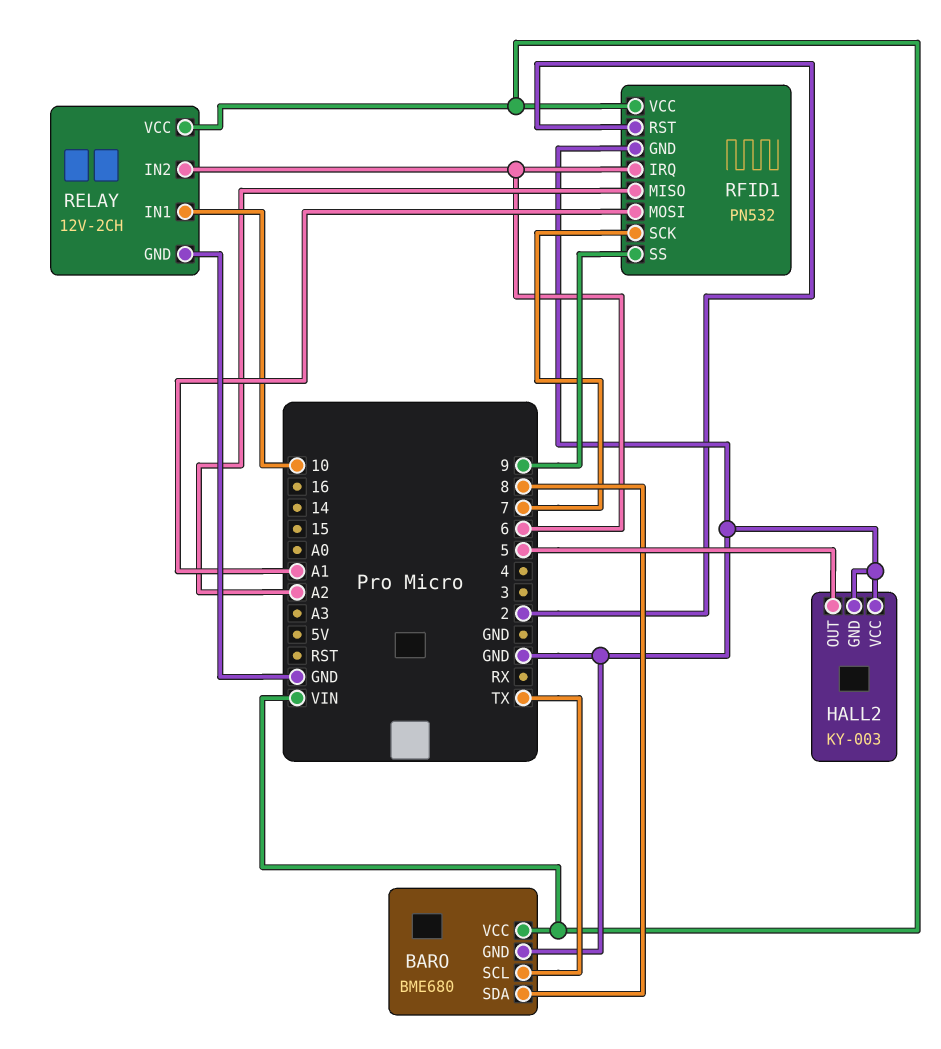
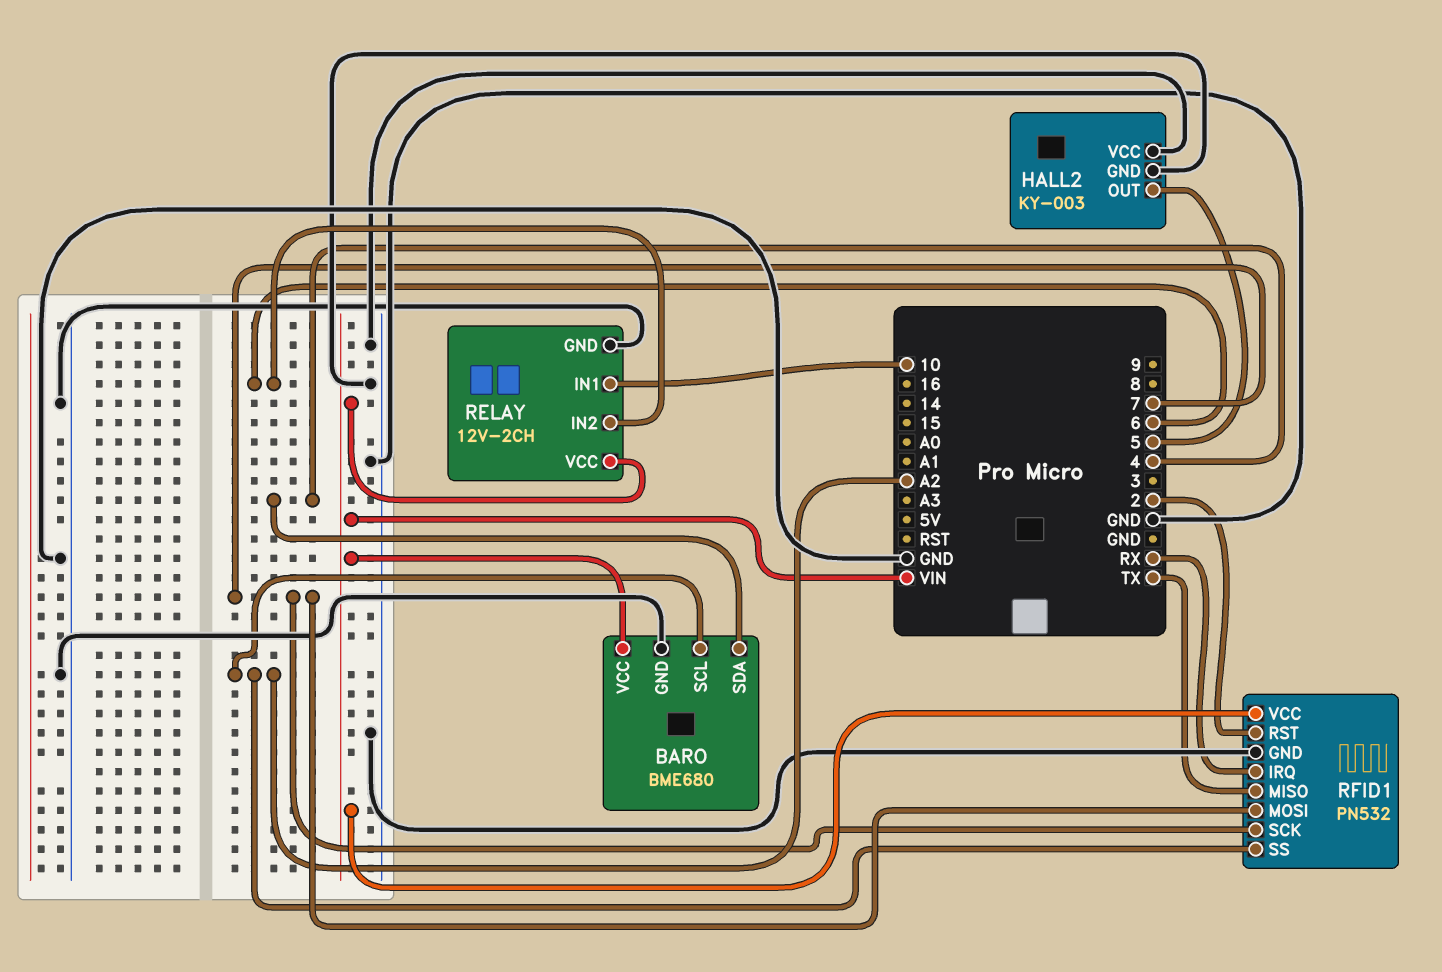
BARO pin SCL: TX -> A2
BARO pin SDA: 8 -> 4
RFID1 pin IRQ: 6 -> RX
RFID1 pin MISO: A2 -> TX
RFID1 pin MOSI: A1 -> 7
RFID1 pin SS: 9 -> A2

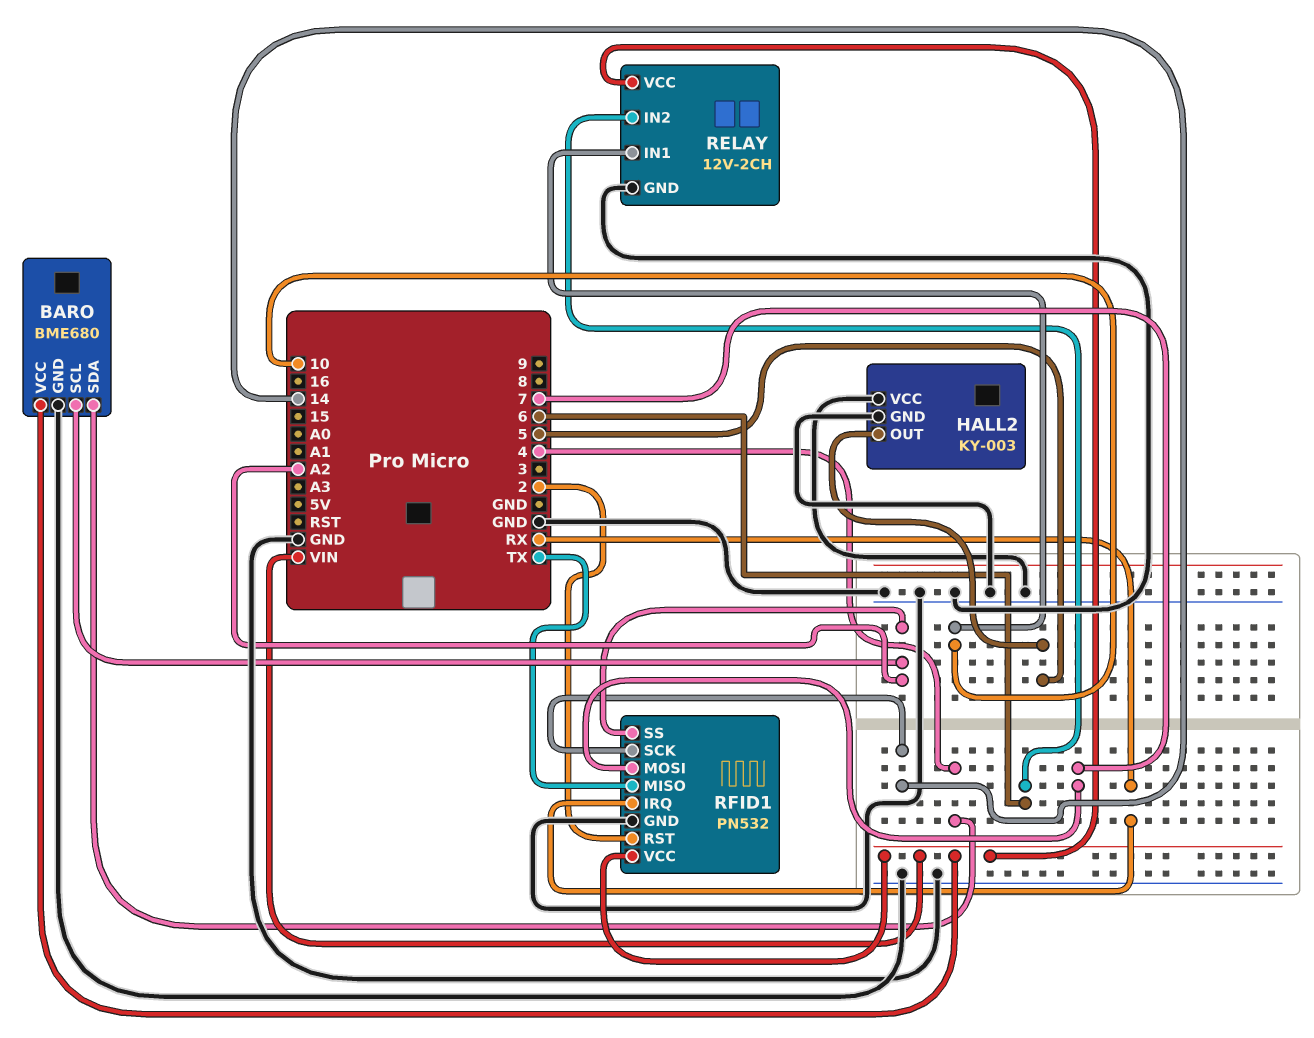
RFID1 pin SCK: 7 -> 14

